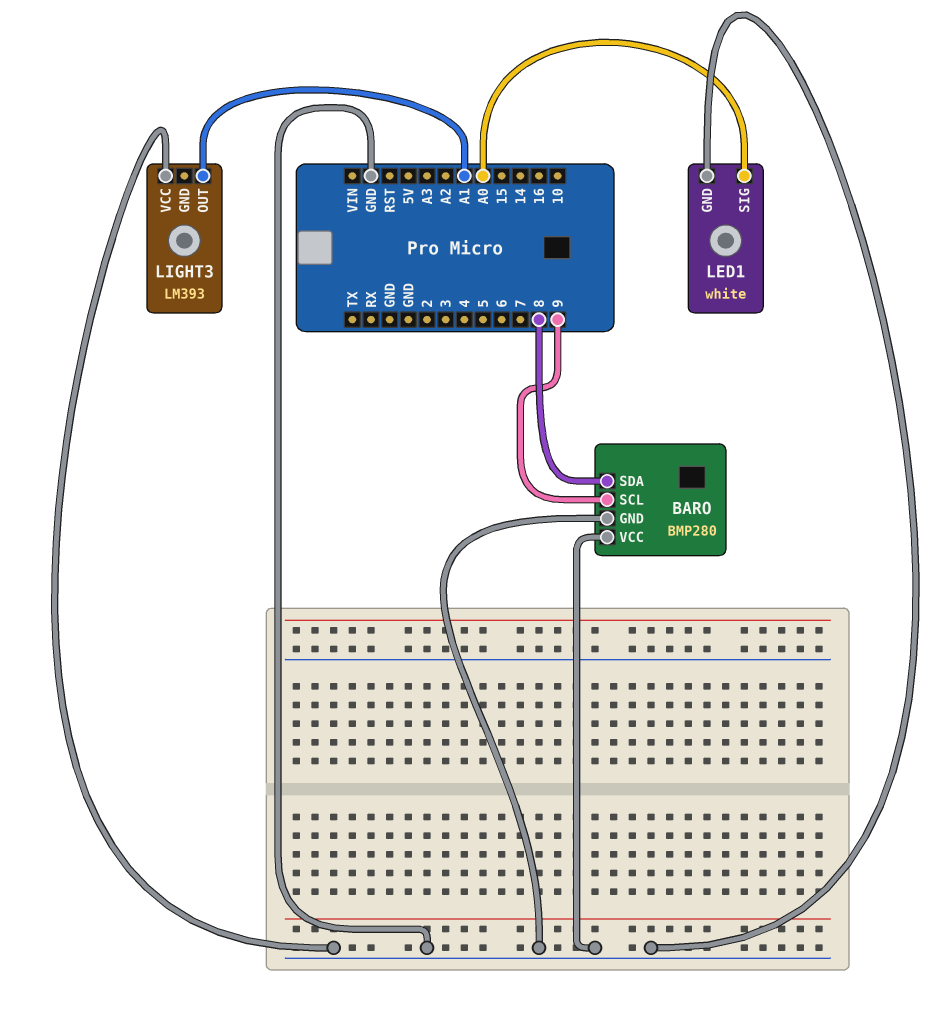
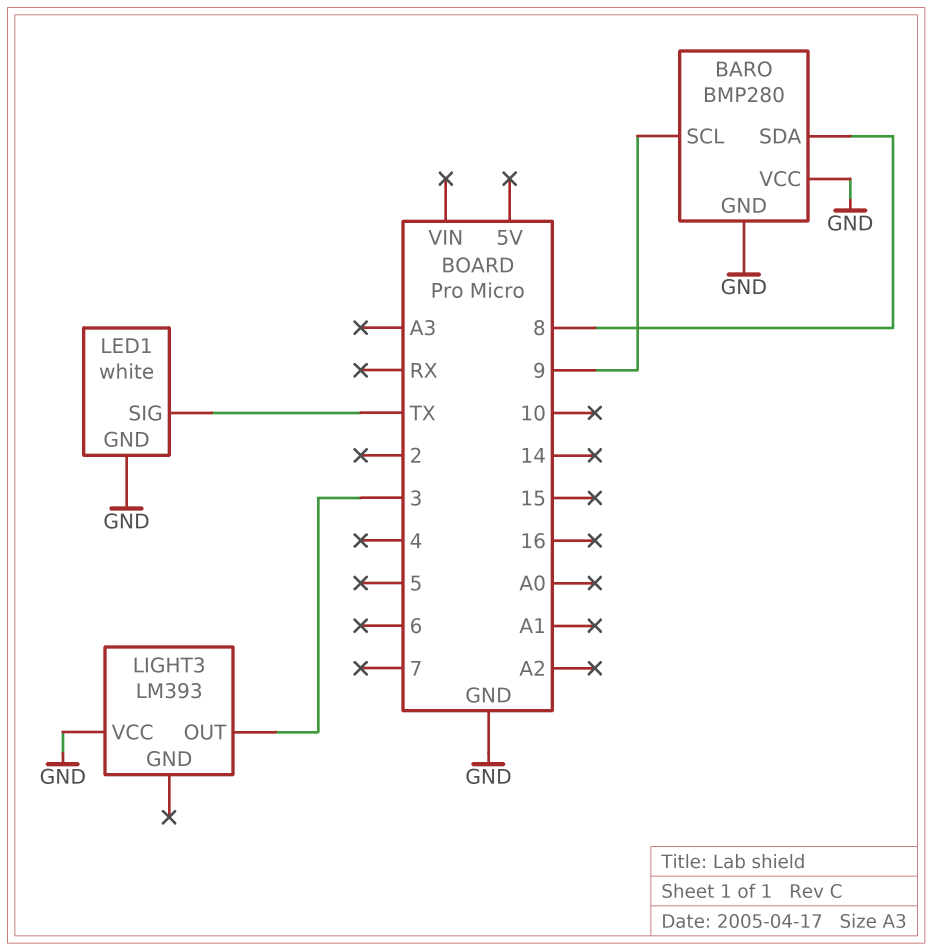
LED1 pin SIG: A0 -> TX
LIGHT3 pin OUT: A1 -> 3

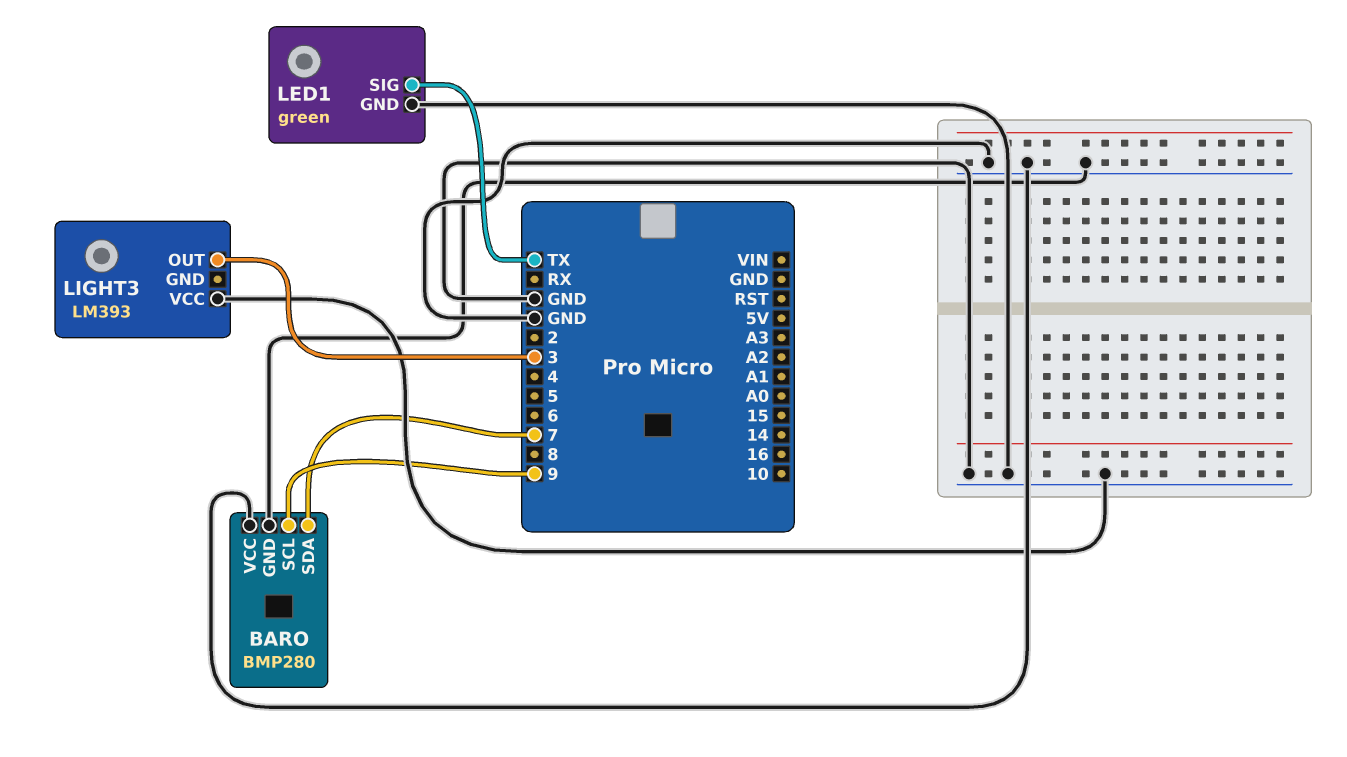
BARO pin SDA: 8 -> 7
LED1: white -> green

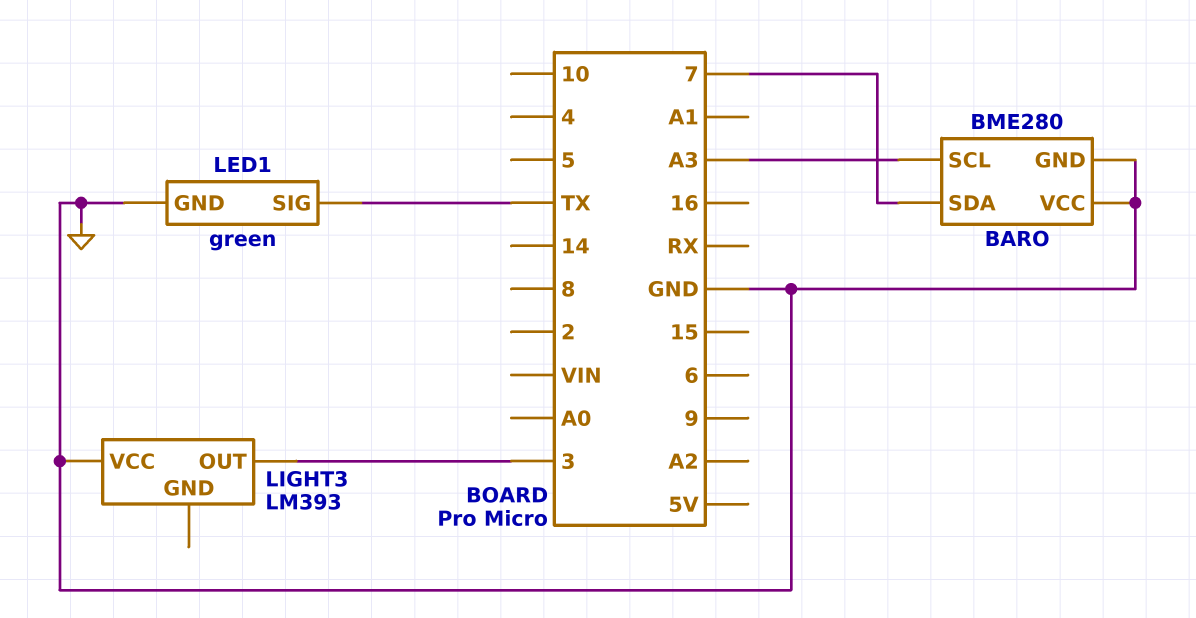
BARO: BMP280 -> BME280
BARO pin SCL: 9 -> A3

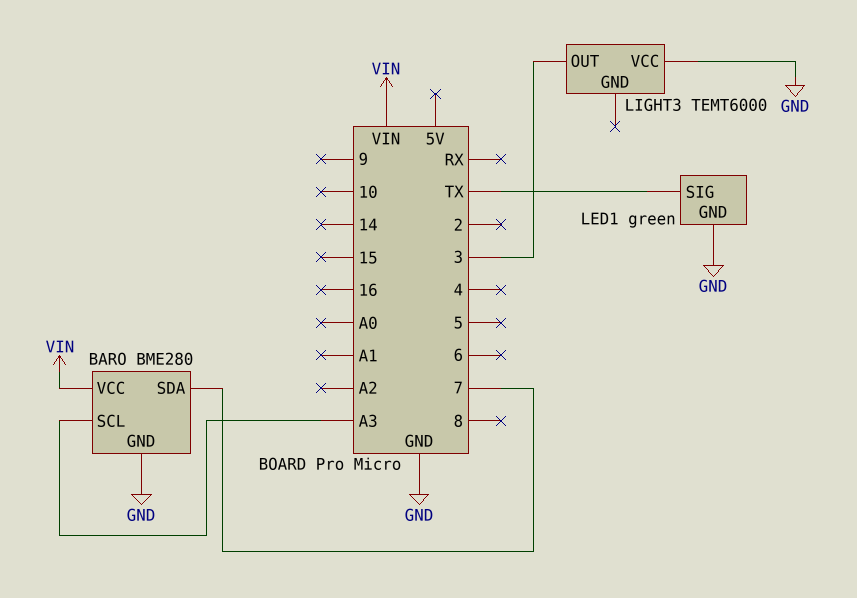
BARO pin VCC: GND -> VIN
LIGHT3: LM393 -> TEMT6000

